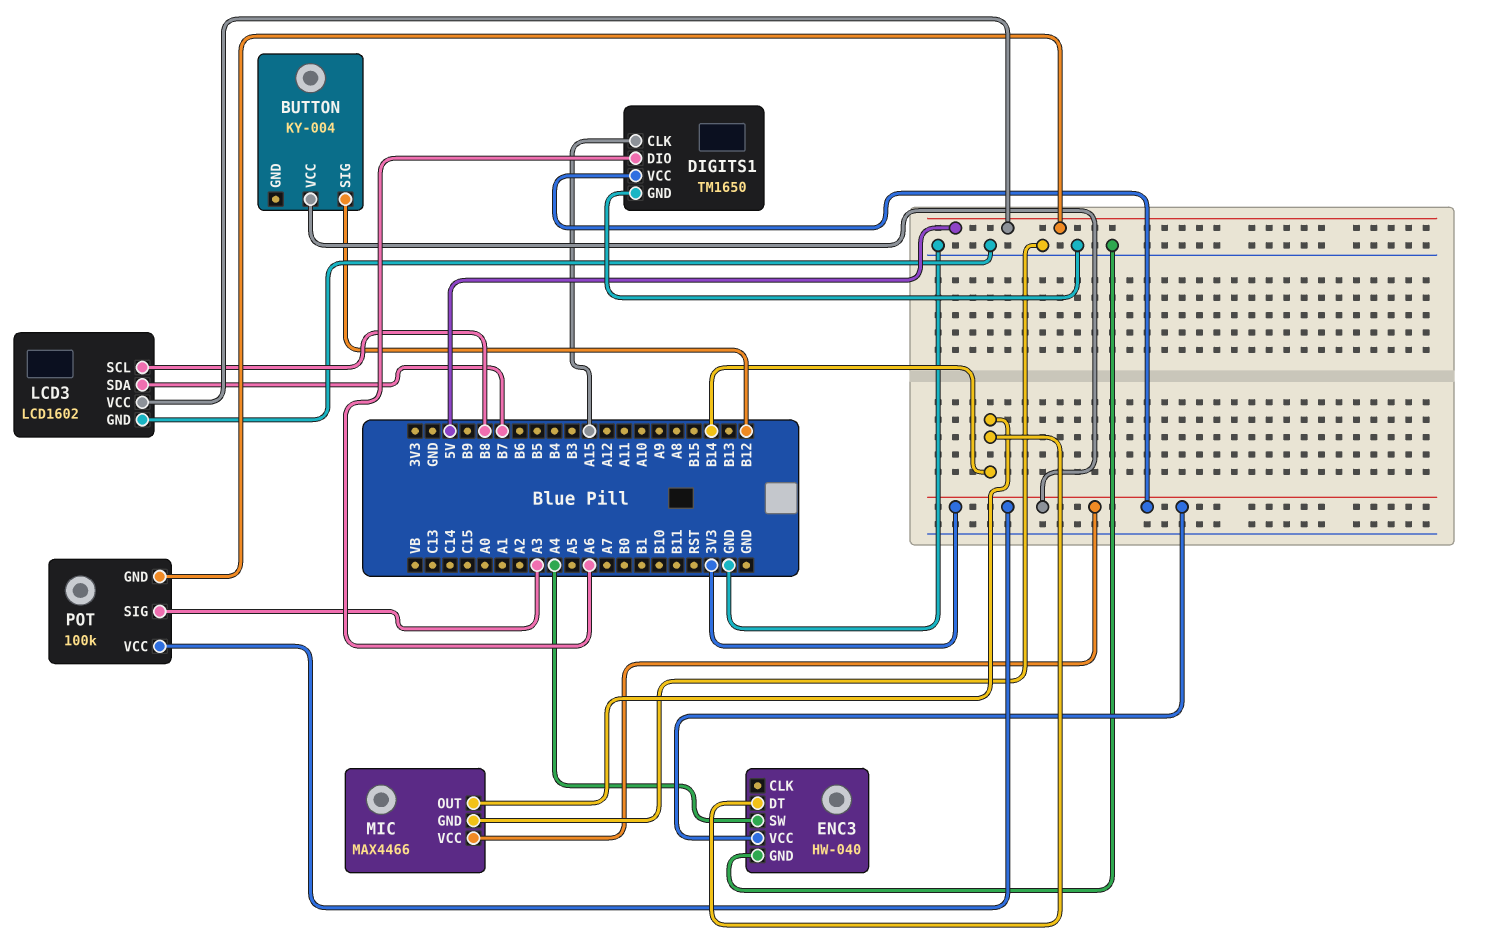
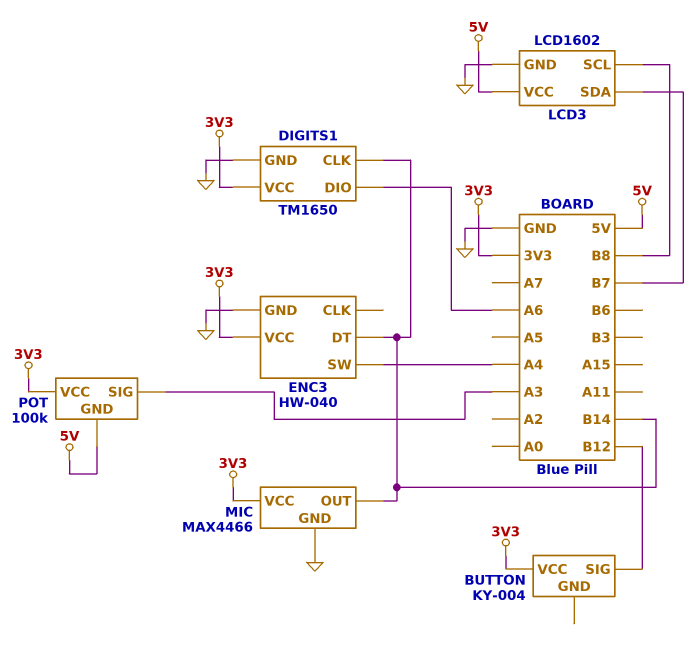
DIGITS1 pin CLK: A15 -> B14

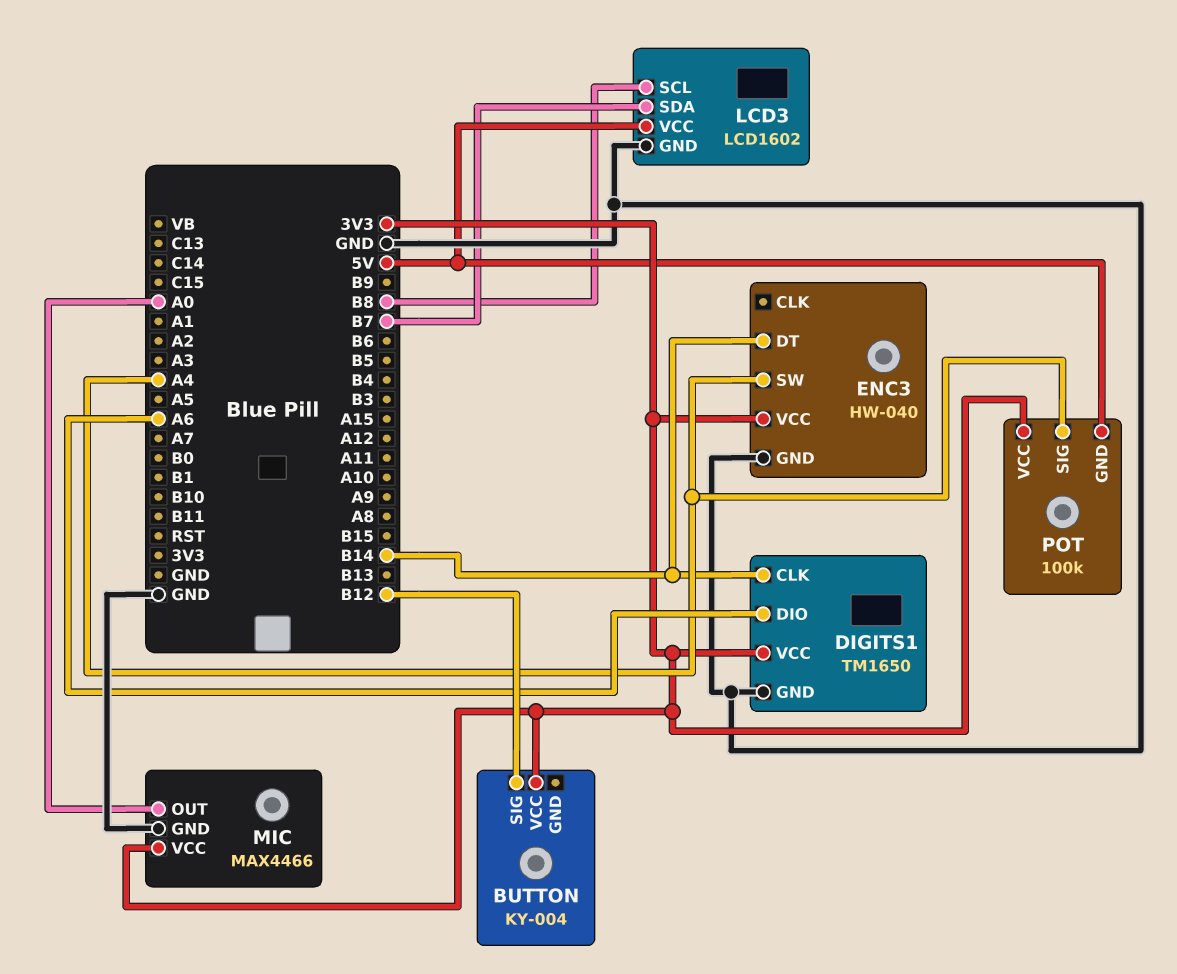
MIC pin OUT: B14 -> A0
POT pin SIG: A3 -> A4

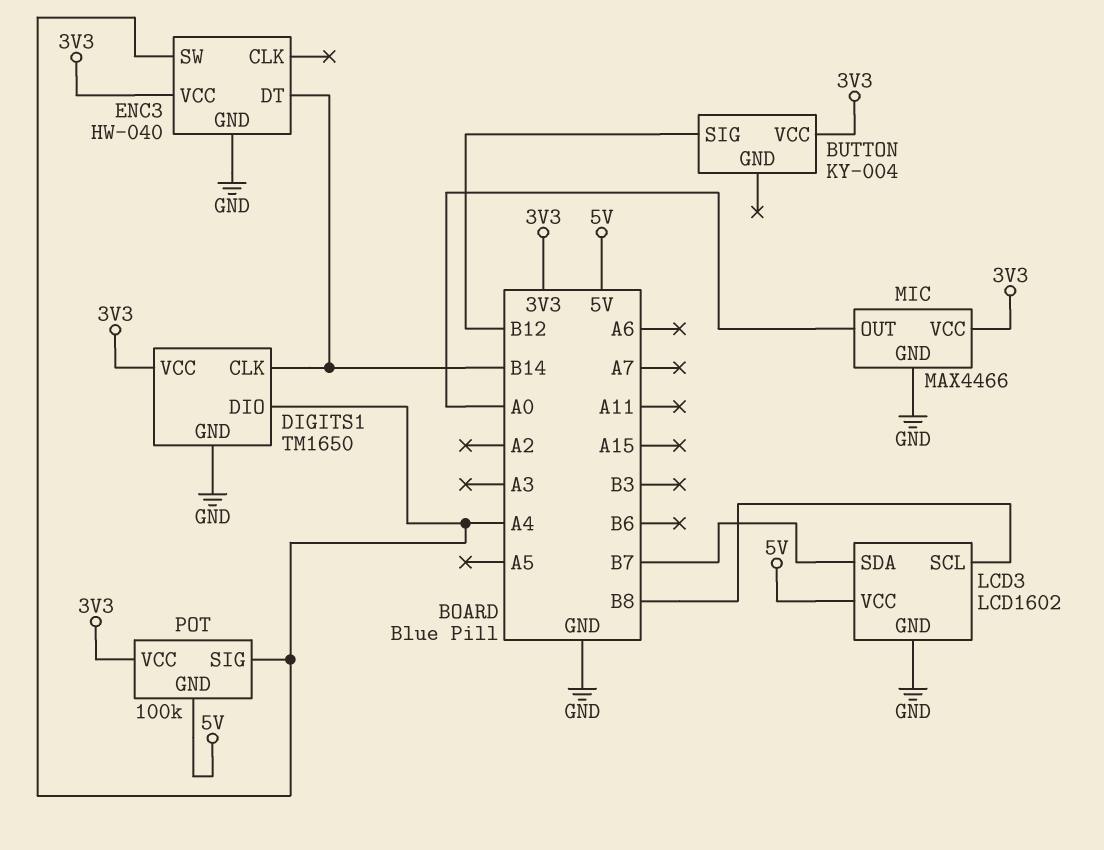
DIGITS1 pin DIO: A6 -> A4

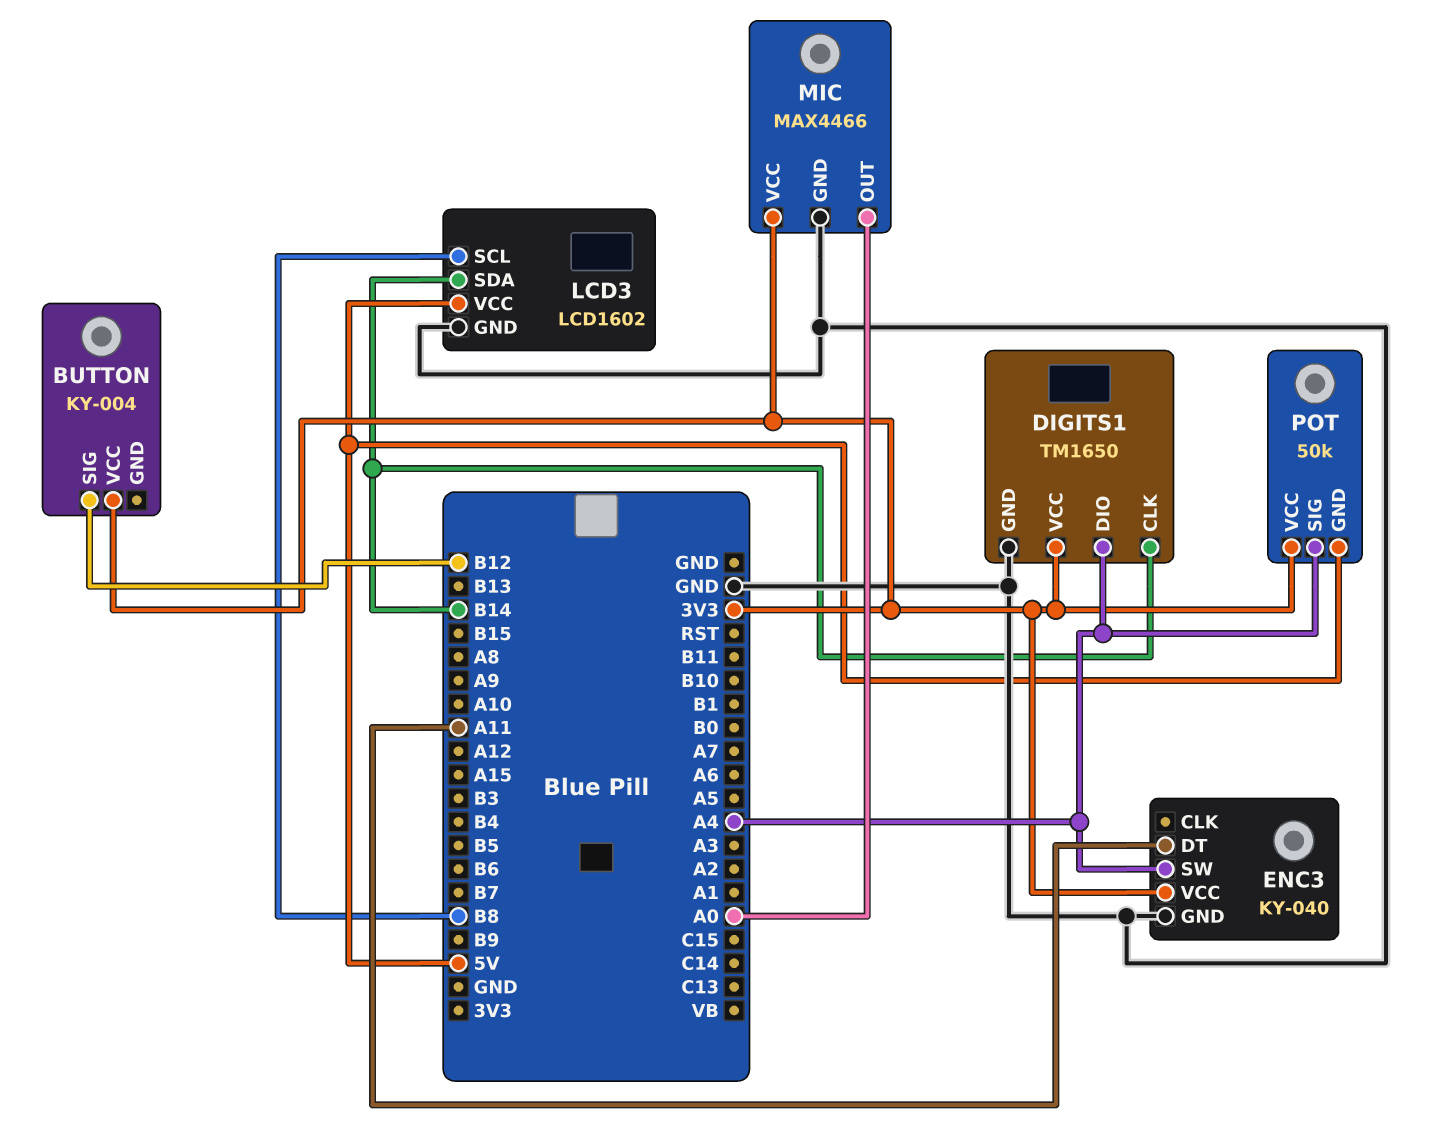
ENC3: HW-040 -> KY-040
ENC3 pin DT: B14 -> A11
LCD3 pin SDA: B7 -> B14
POT: 100k -> 50k

